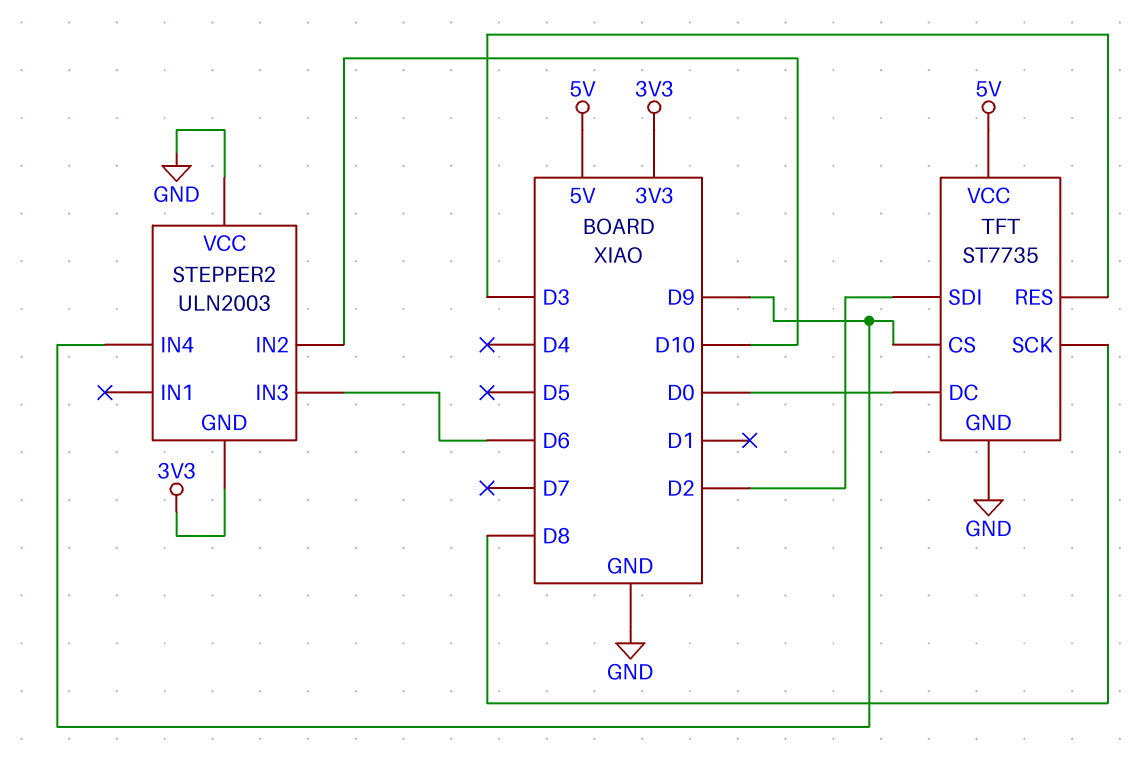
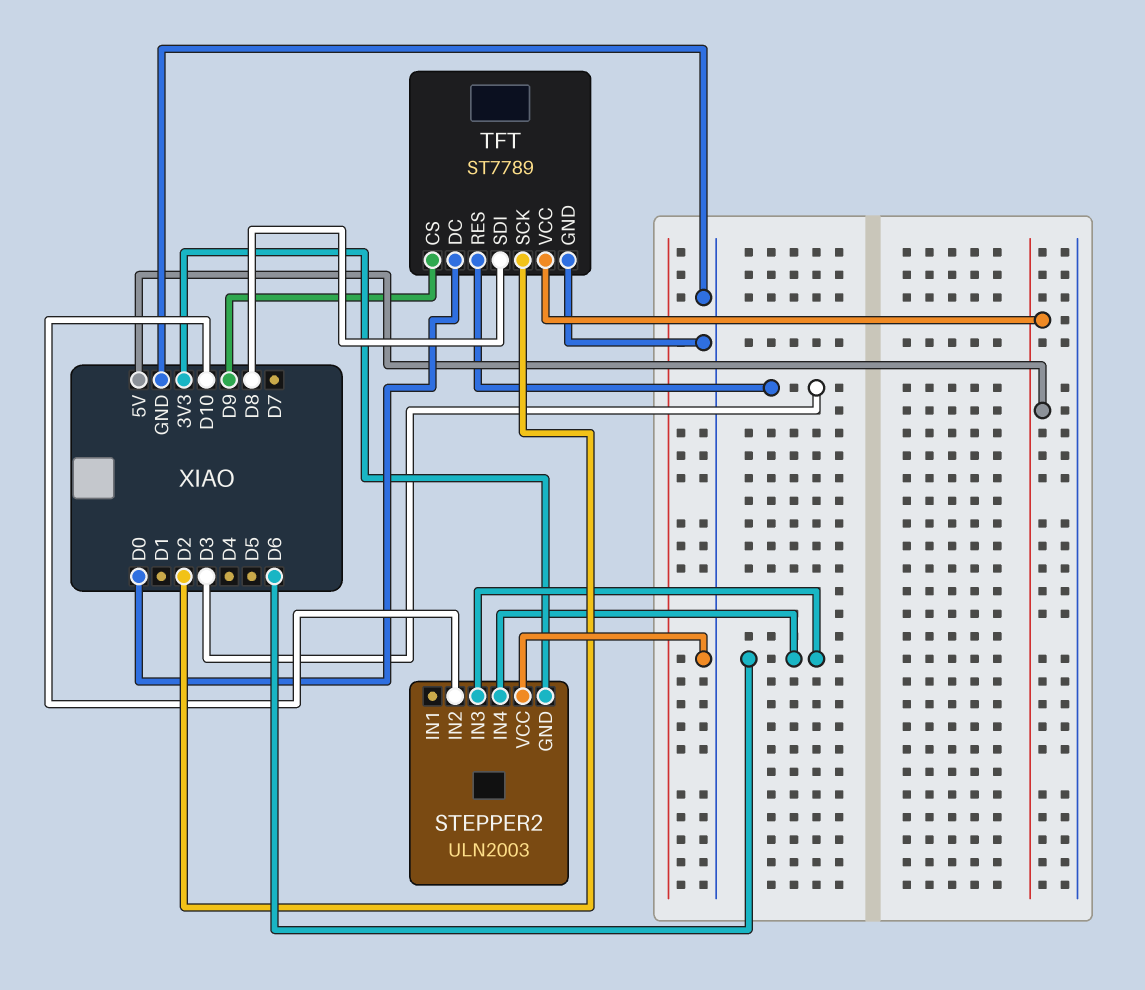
STEPPER2 pin IN4: D9 -> D6
TFT: ST7735 -> ST7789
TFT pin SCK: D8 -> D2
TFT pin SDI: D2 -> D8

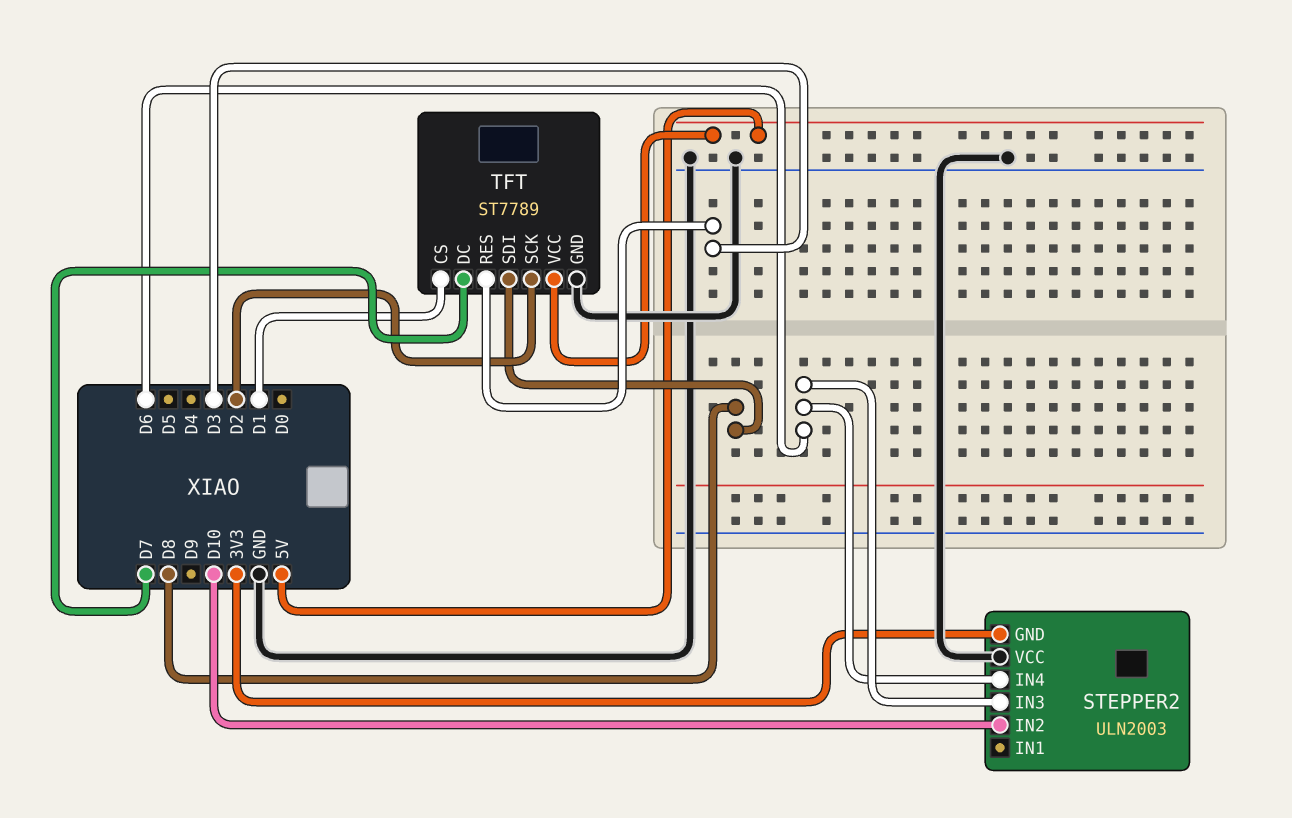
TFT pin CS: D9 -> D1
TFT pin DC: D0 -> D7

